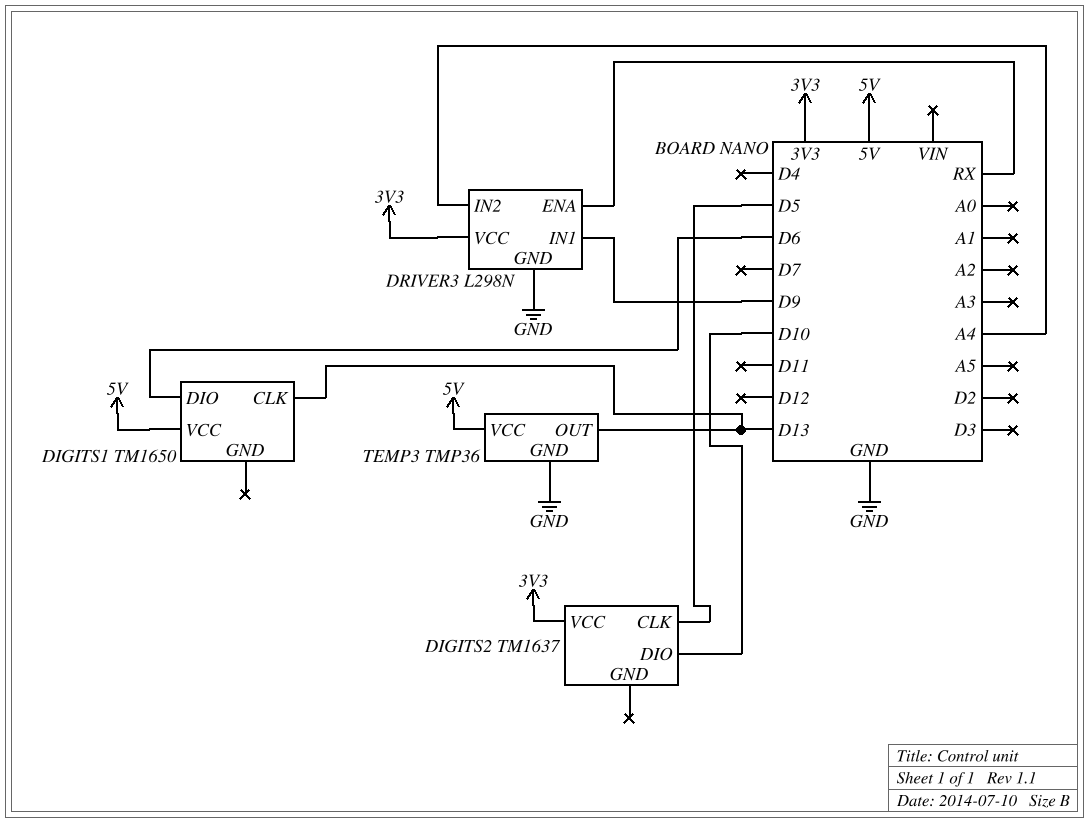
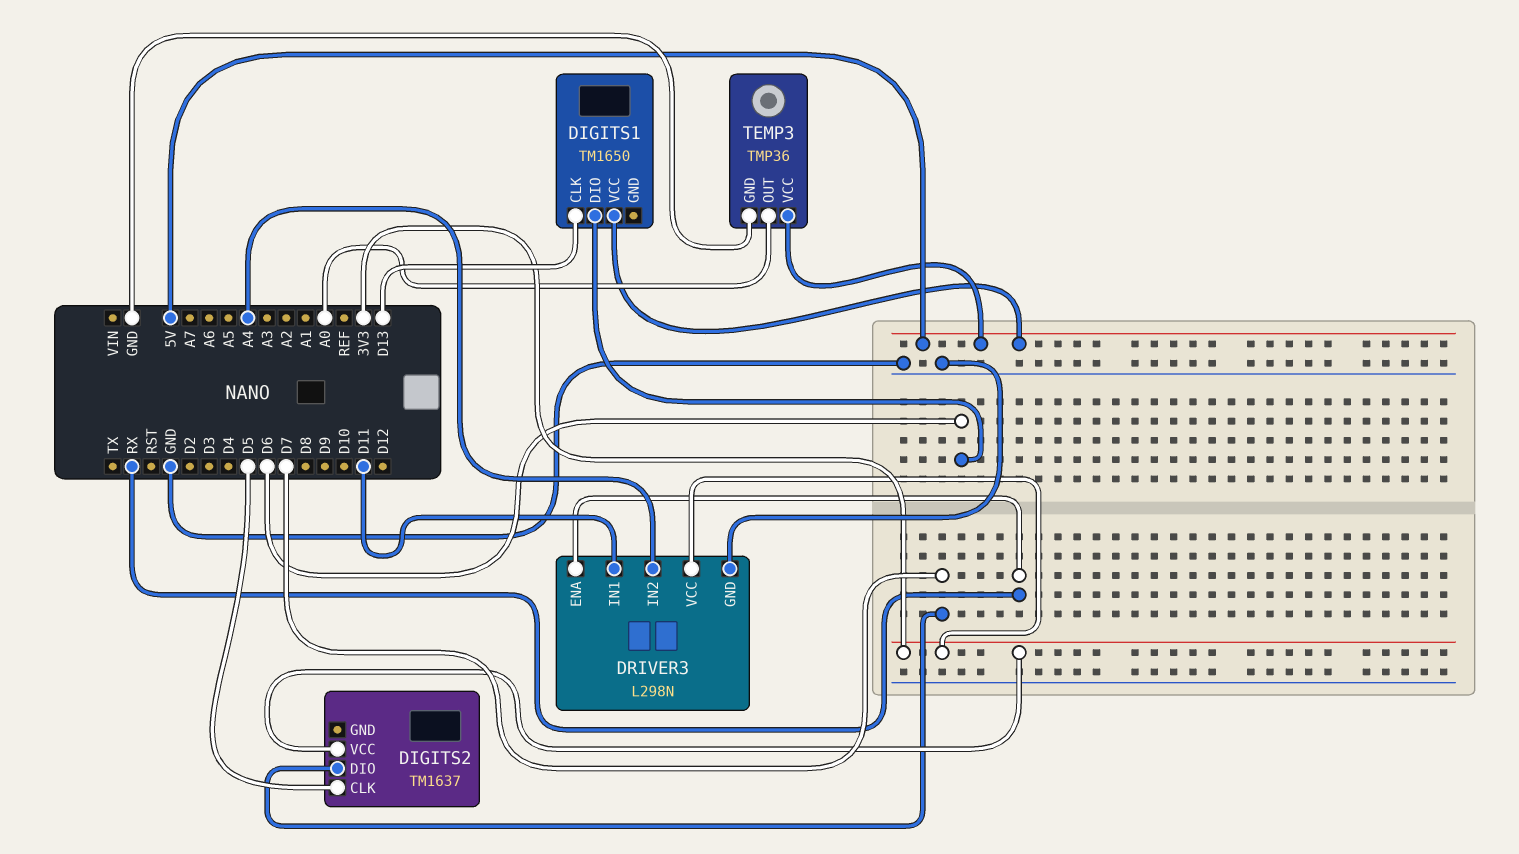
DIGITS2 pin DIO: D10 -> D7
DRIVER3 pin IN1: D9 -> D11
TEMP3 pin OUT: D13 -> A0

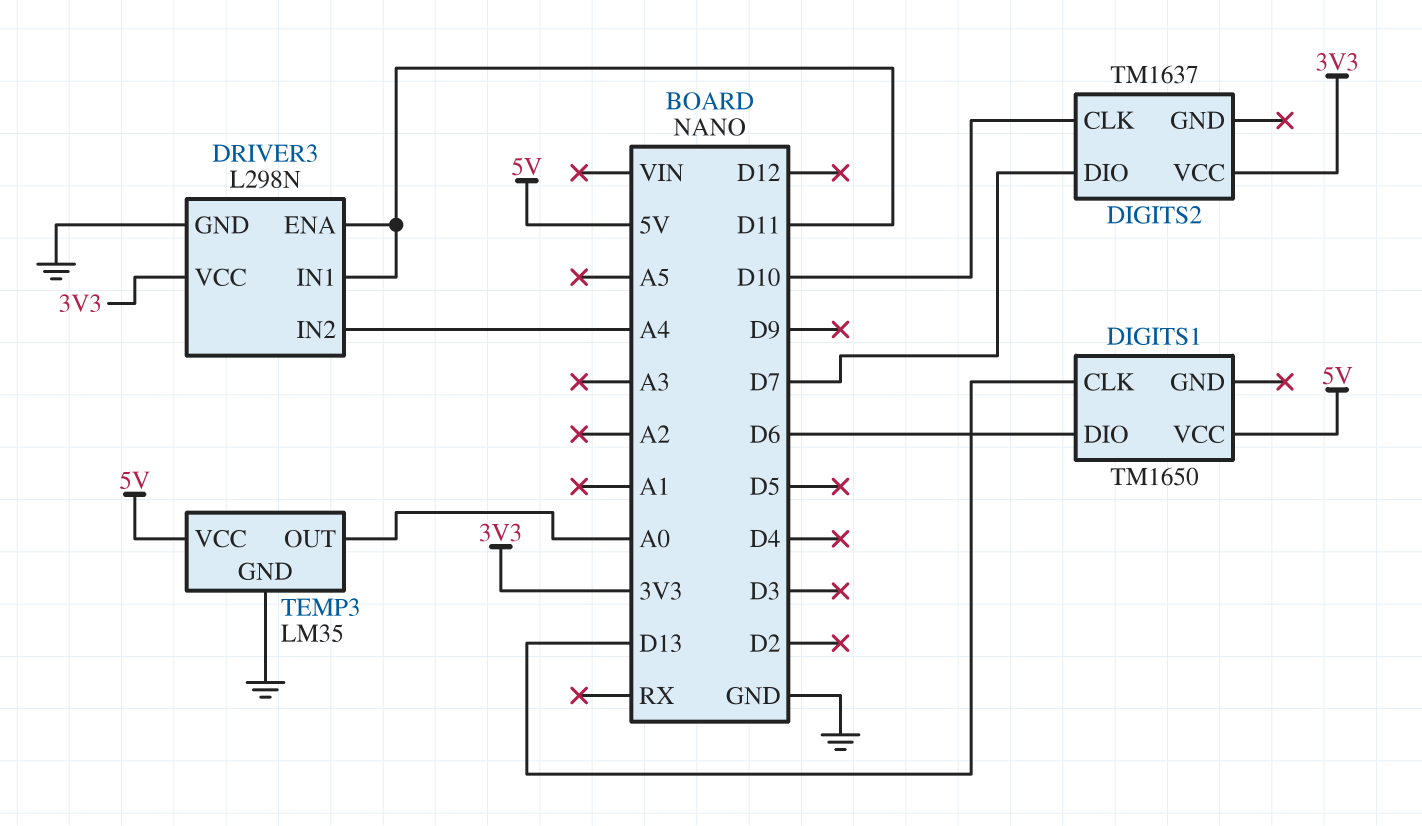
DIGITS2 pin CLK: D5 -> D10
DRIVER3 pin ENA: RX -> D11
TEMP3: TMP36 -> LM35

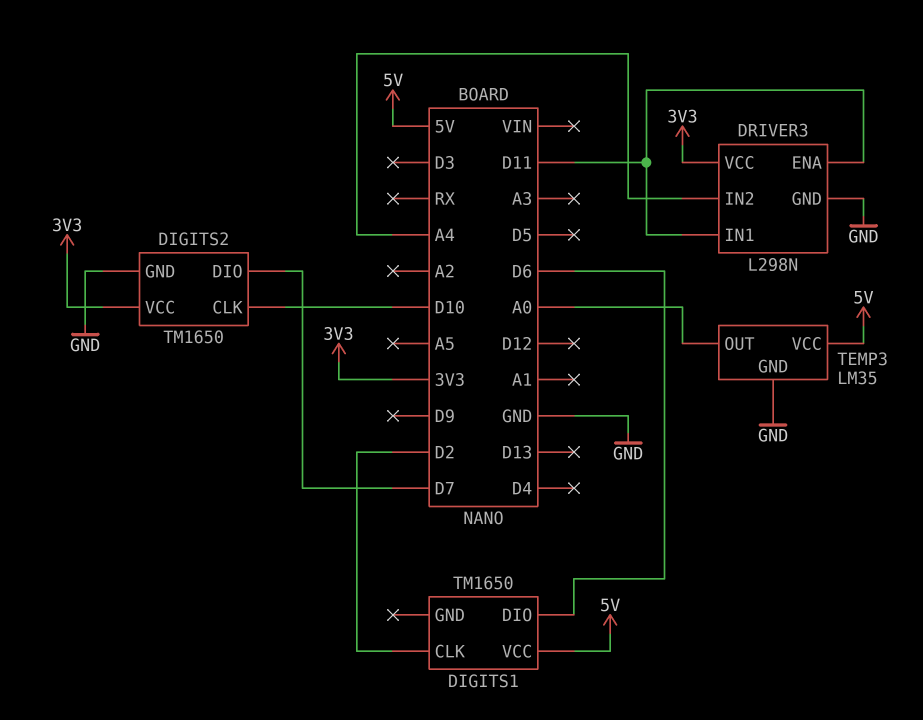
DIGITS1 pin CLK: D13 -> D2
DIGITS2: TM1637 -> TM1650
DIGITS2 pin GND: none -> GND

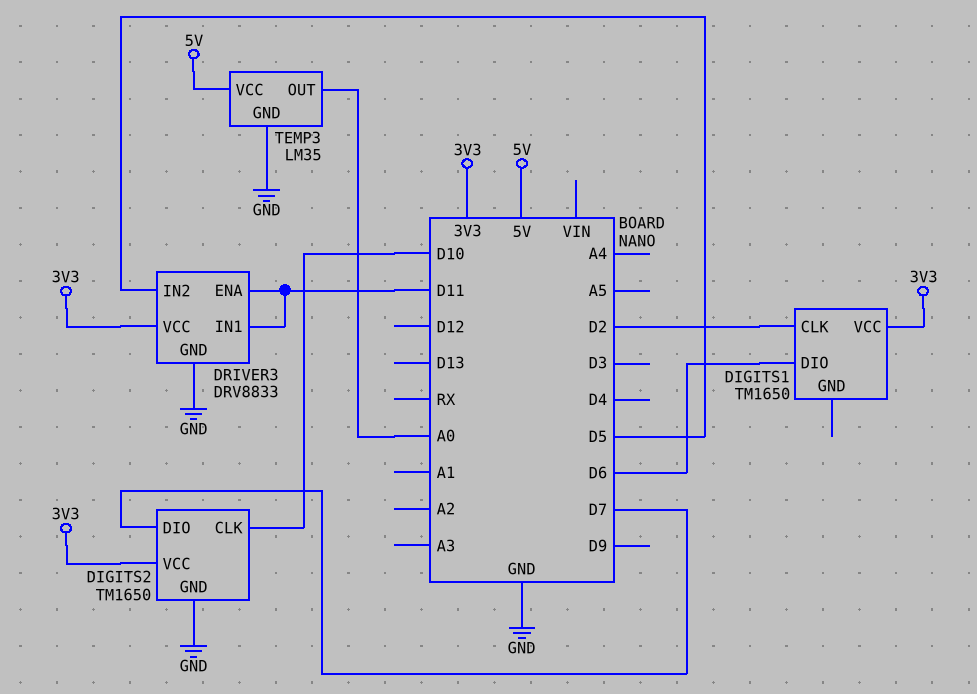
DIGITS1 pin VCC: 5V -> 3V3
DRIVER3: L298N -> DRV8833
DRIVER3 pin IN2: A4 -> D5

